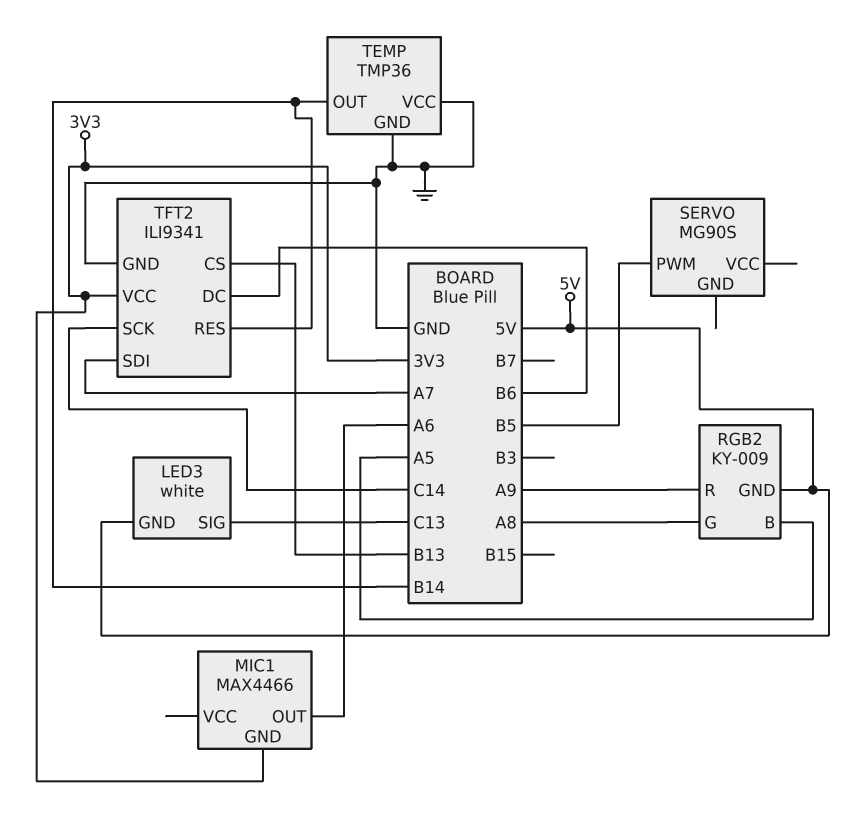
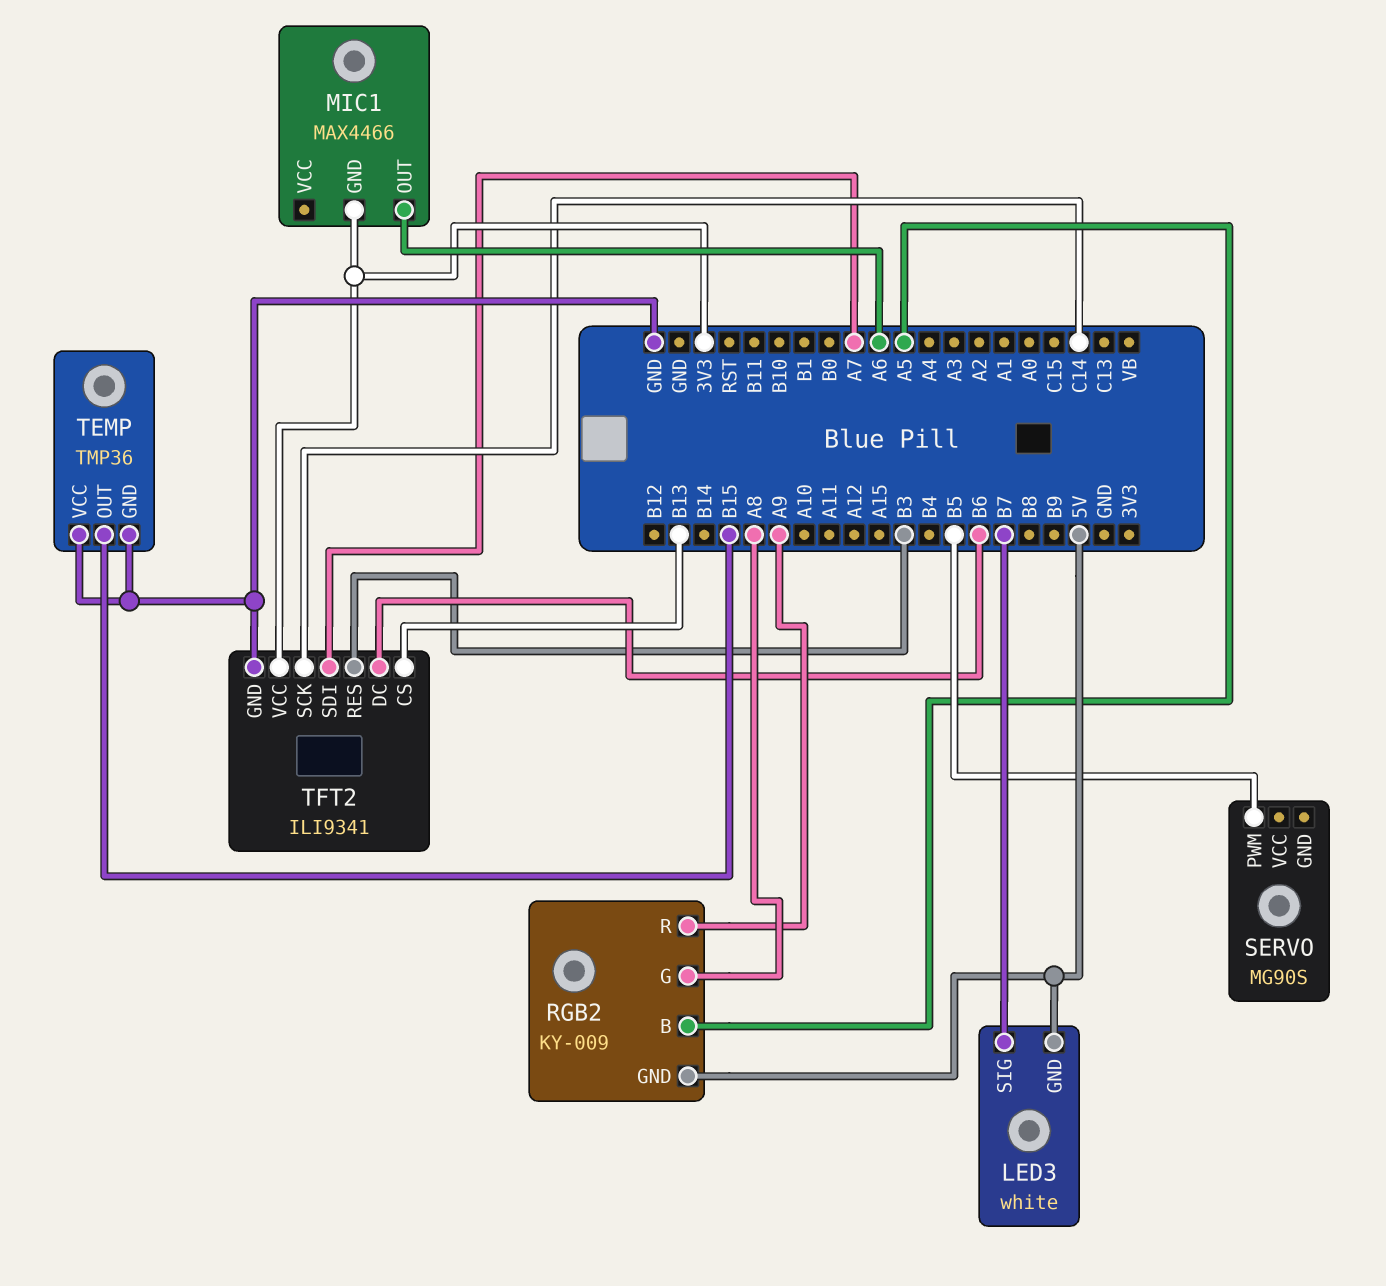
LED3 pin SIG: C13 -> B7
TEMP pin OUT: B14 -> B15
TFT2 pin RES: B14 -> B3

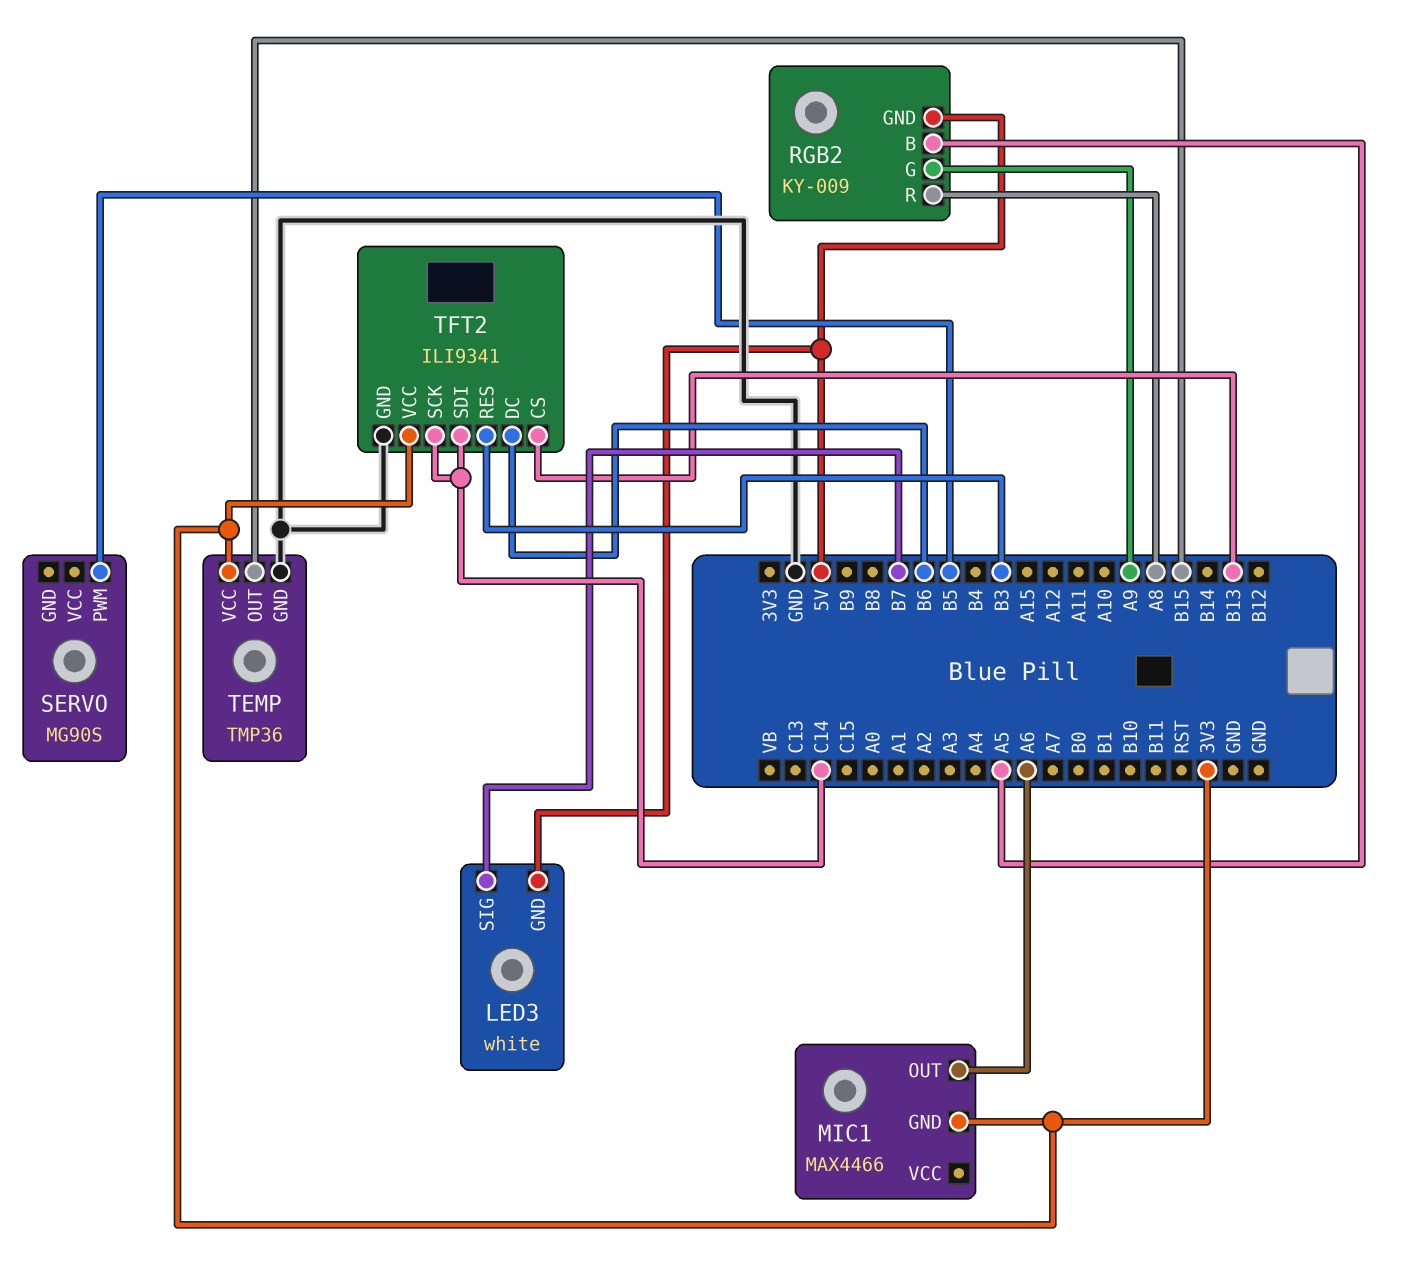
RGB2 pin G: A8 -> A9
RGB2 pin R: A9 -> A8
TEMP pin VCC: GND -> 3V3
TFT2 pin SDI: A7 -> C14

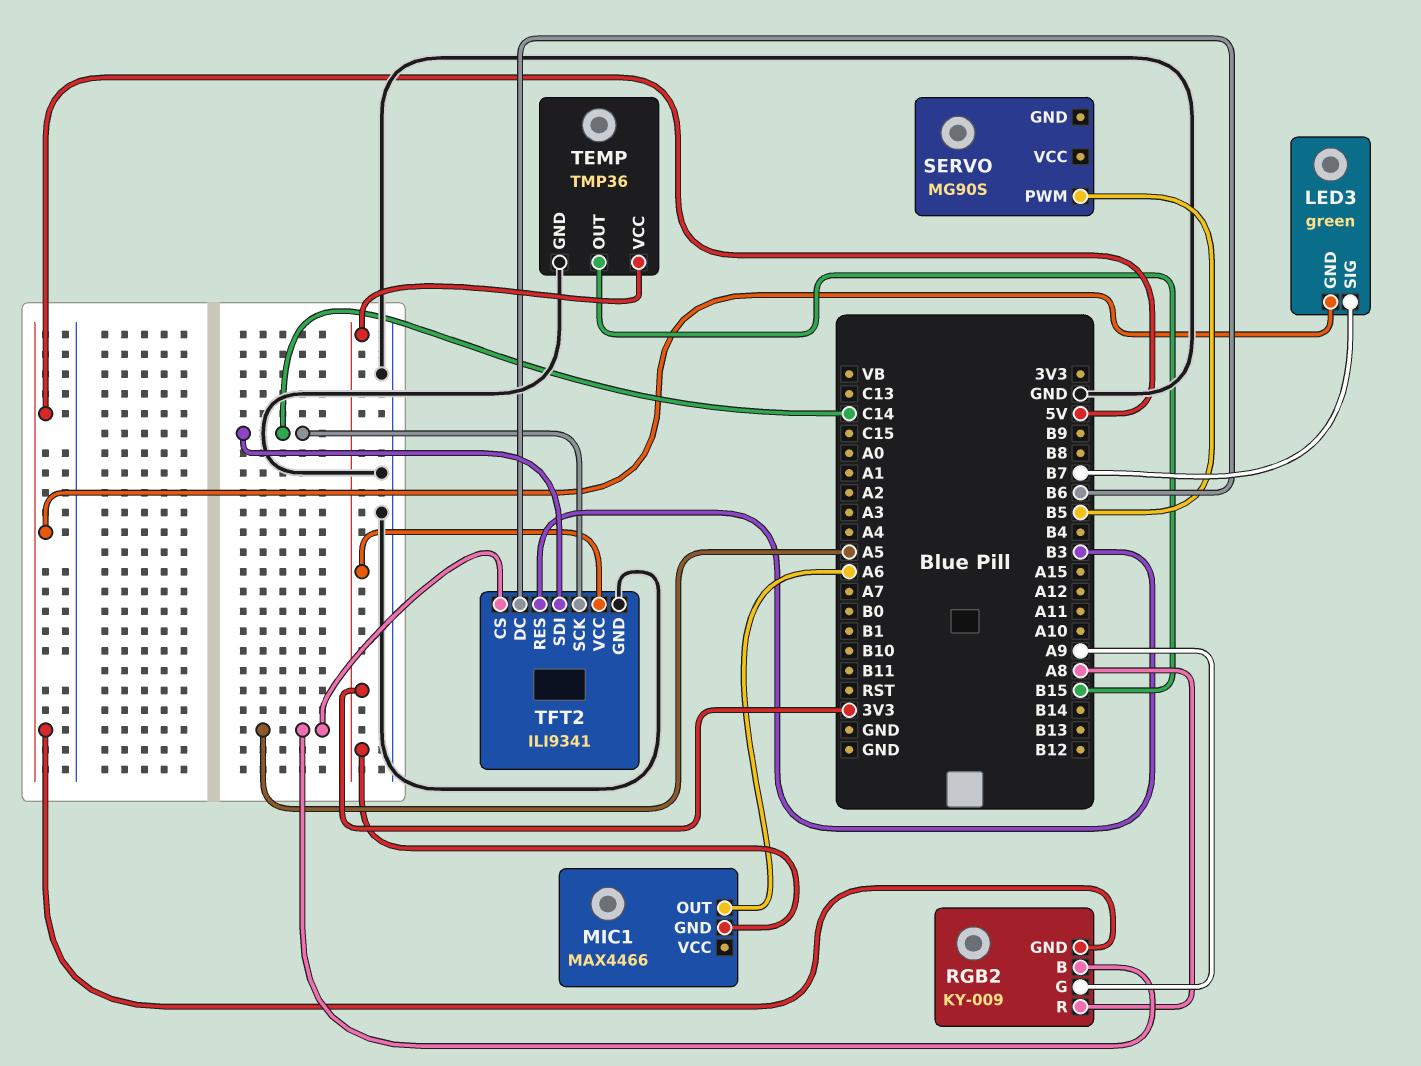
LED3: white -> green
TFT2 pin CS: B13 -> A5

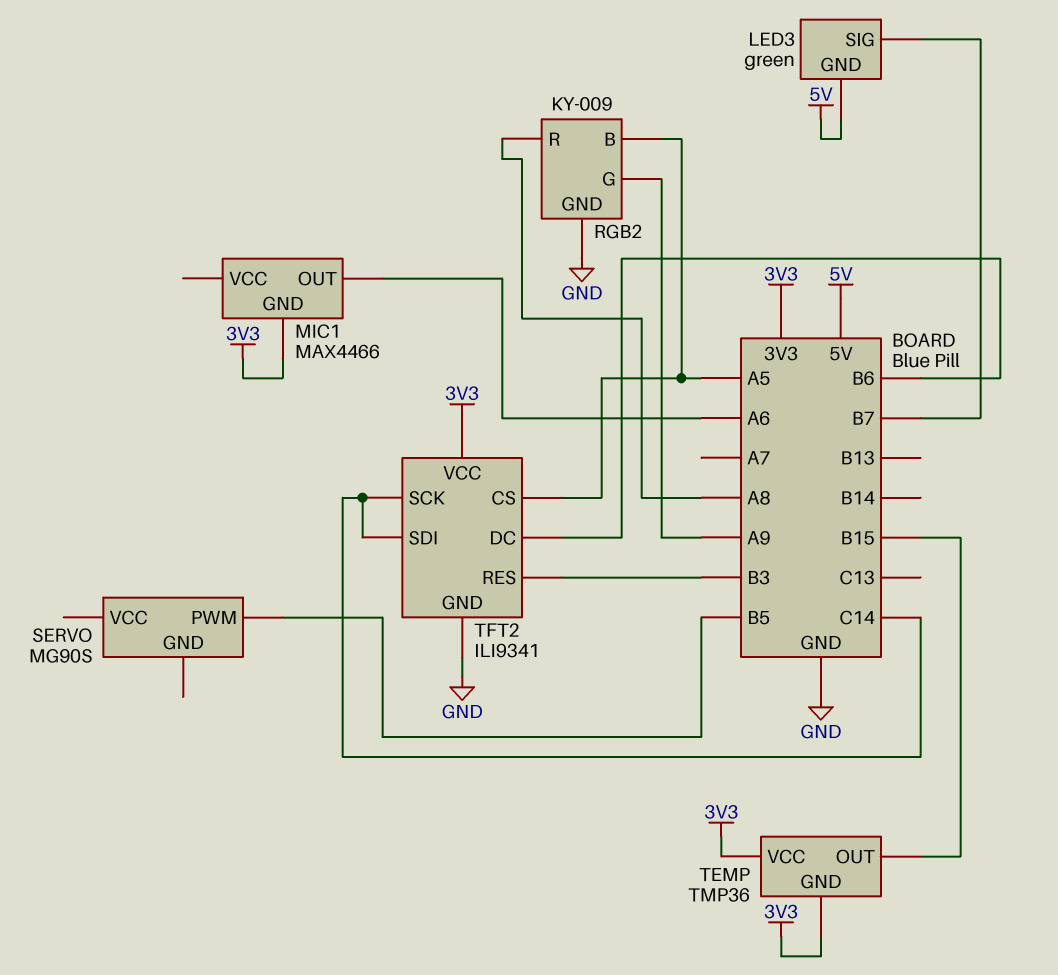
RGB2 pin GND: 5V -> GND
TEMP pin GND: GND -> 3V3

